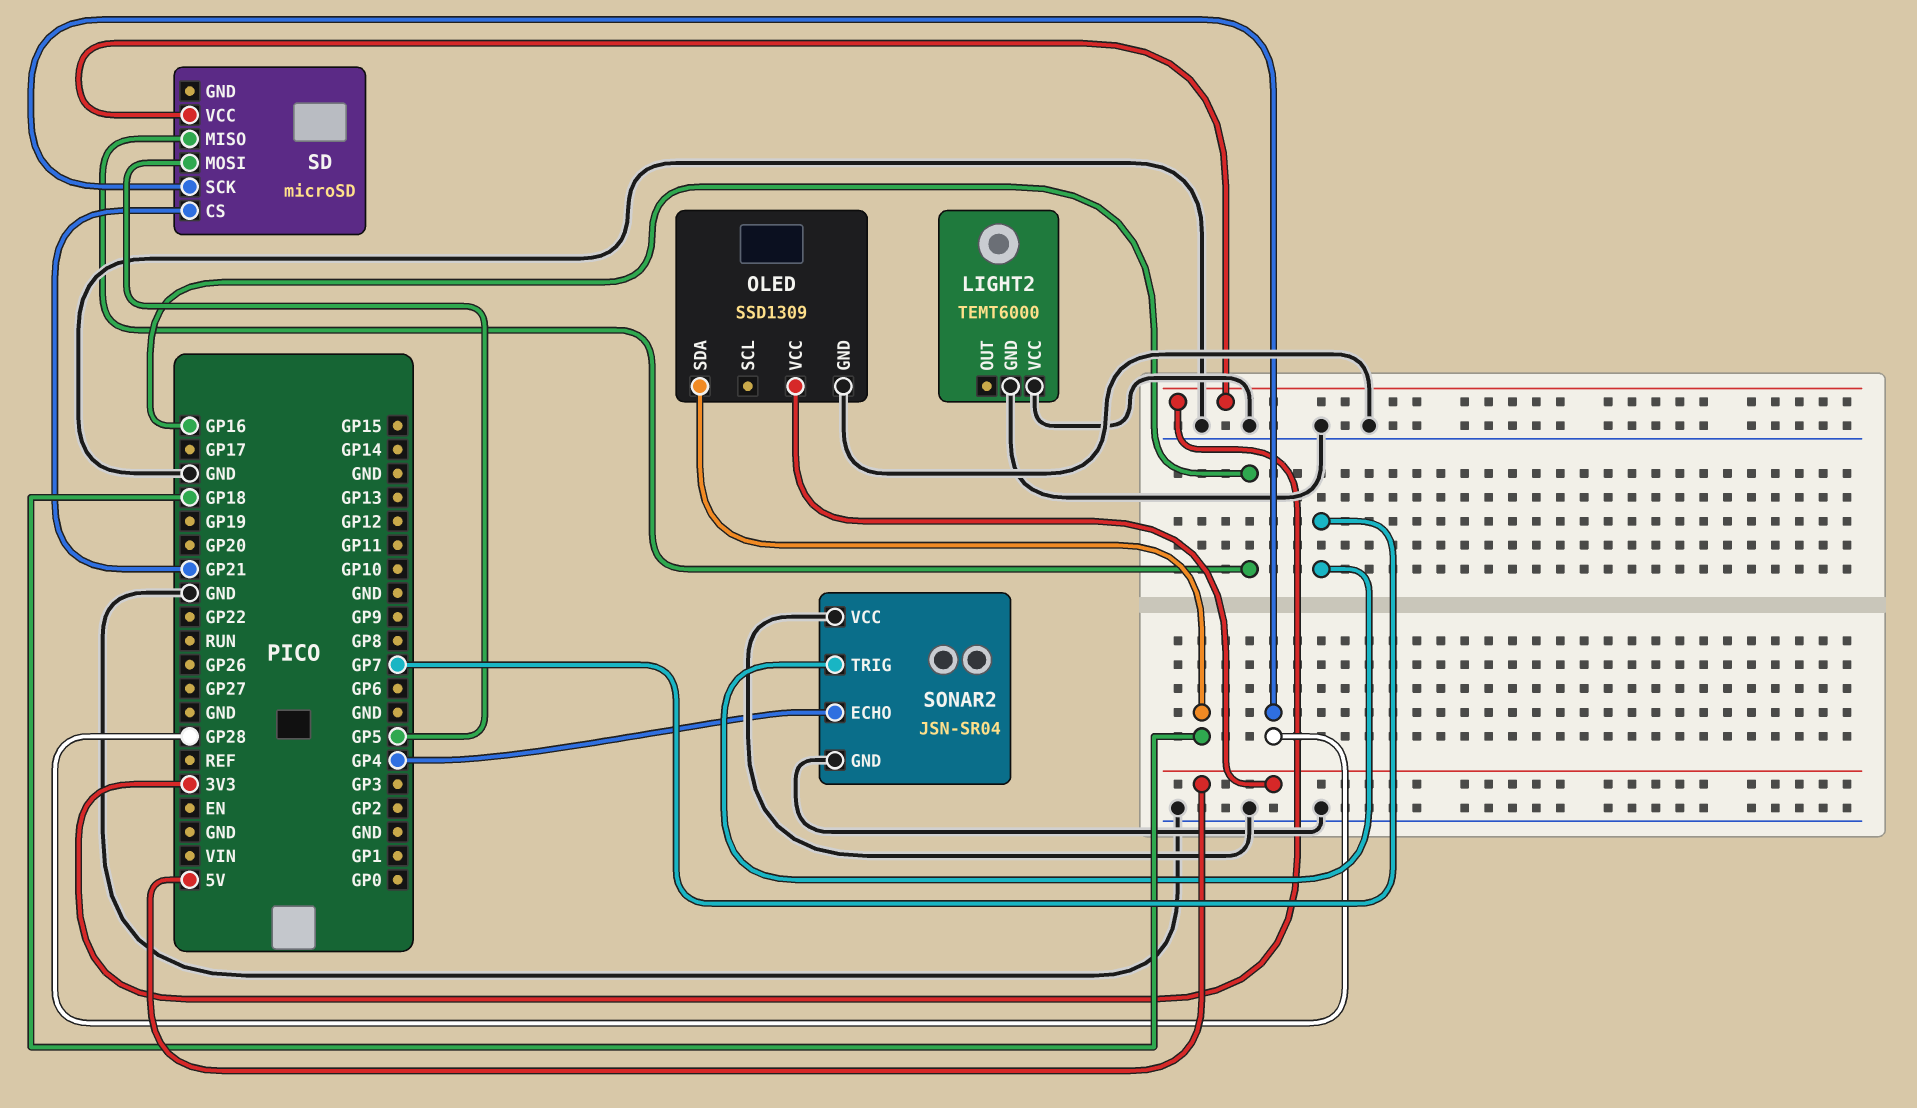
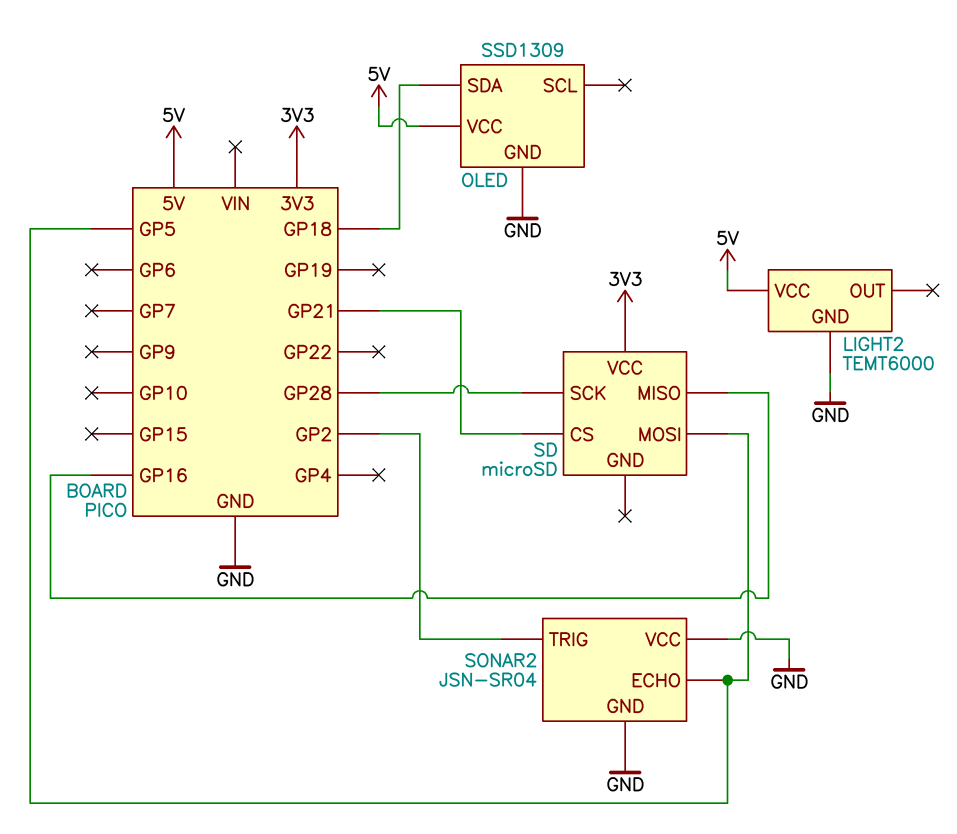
LIGHT2 pin VCC: GND -> 5V
SONAR2 pin ECHO: GP4 -> GP5
SONAR2 pin TRIG: GP7 -> GP2

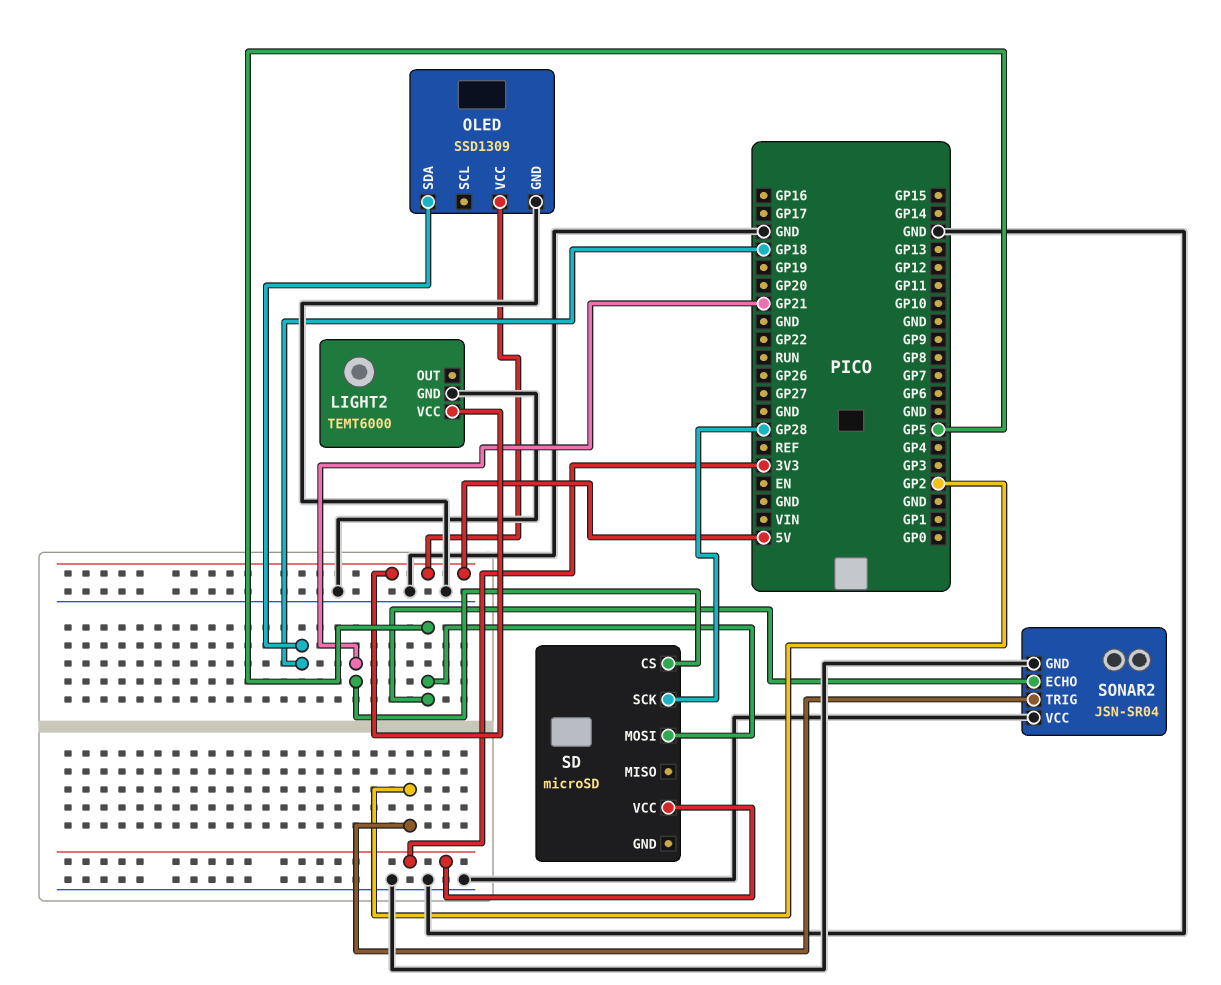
SD pin MISO: GP16 -> none

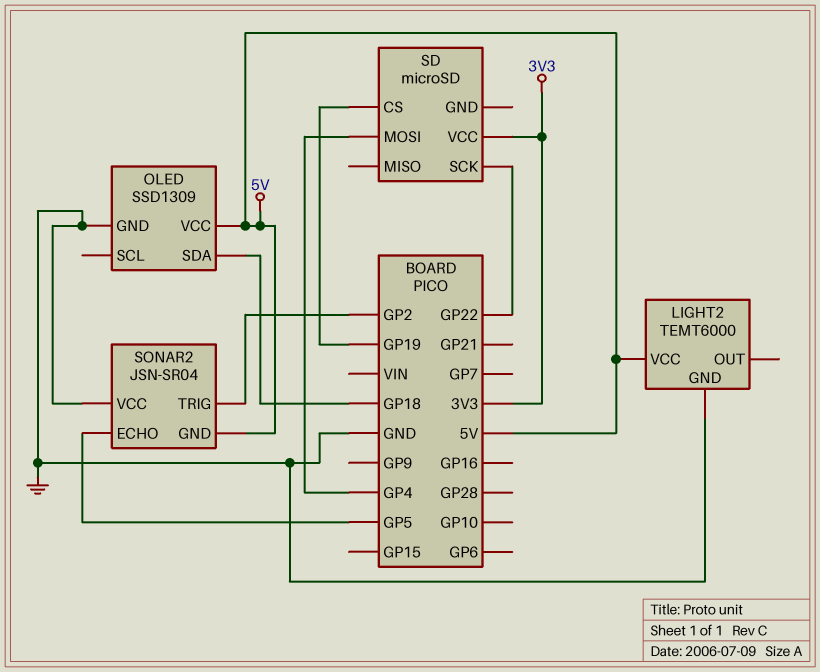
SD pin CS: GP21 -> GP19
SD pin MOSI: GP5 -> GP4
SD pin SCK: GP28 -> GP22
SONAR2 pin GND: GND -> 5V

